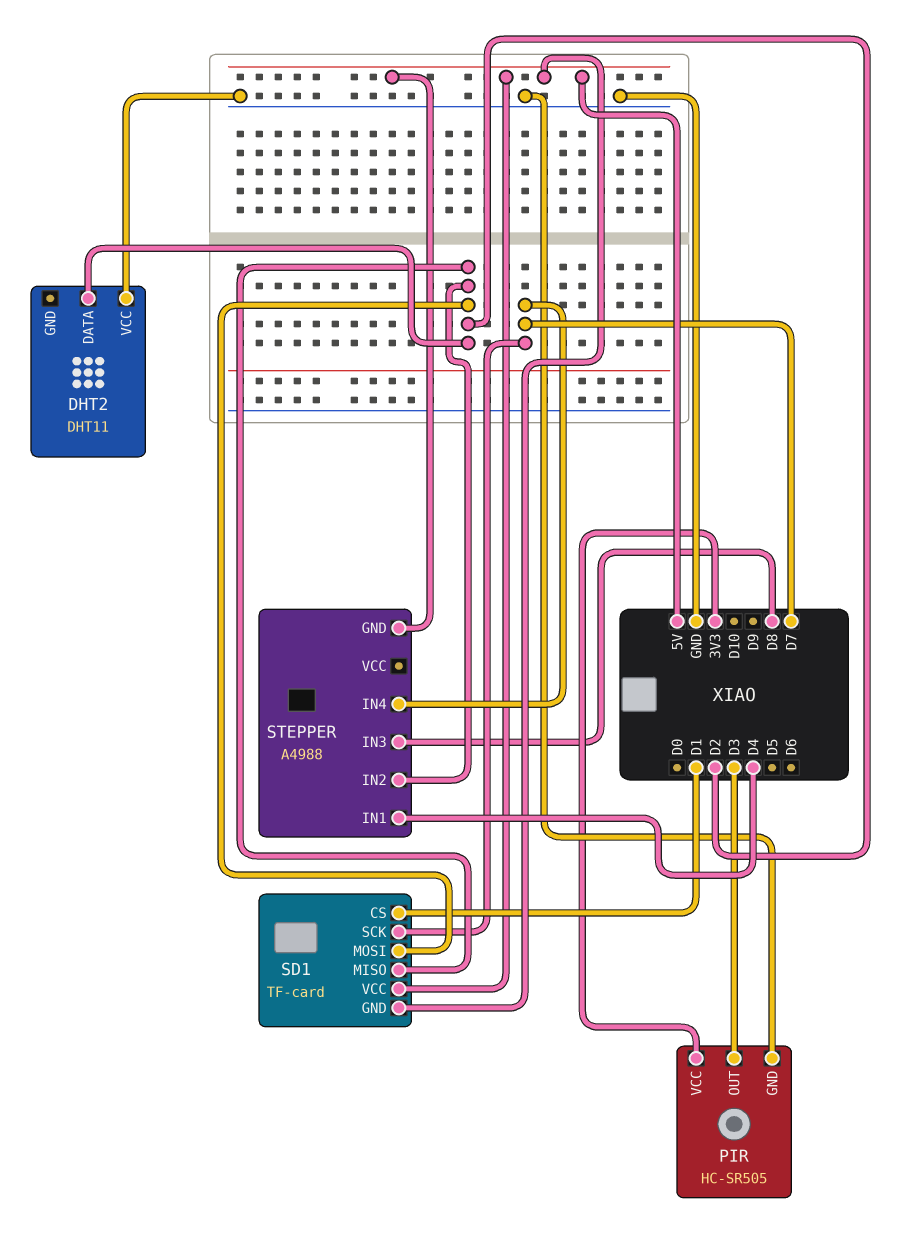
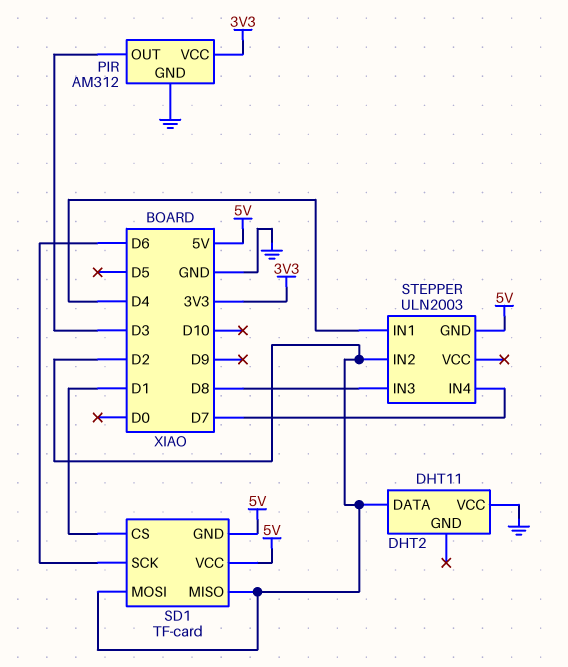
PIR: HC-SR505 -> AM312
SD1 pin SCK: D7 -> D6
STEPPER: A4988 -> ULN2003

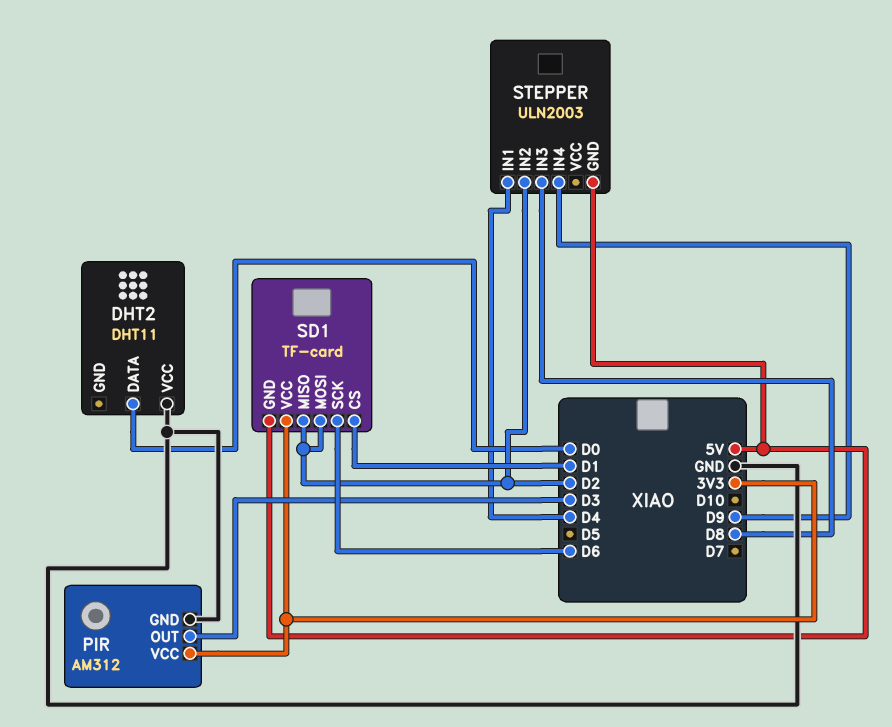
DHT2 pin DATA: D2 -> D0
SD1 pin VCC: 5V -> 3V3
STEPPER pin IN4: D7 -> D9

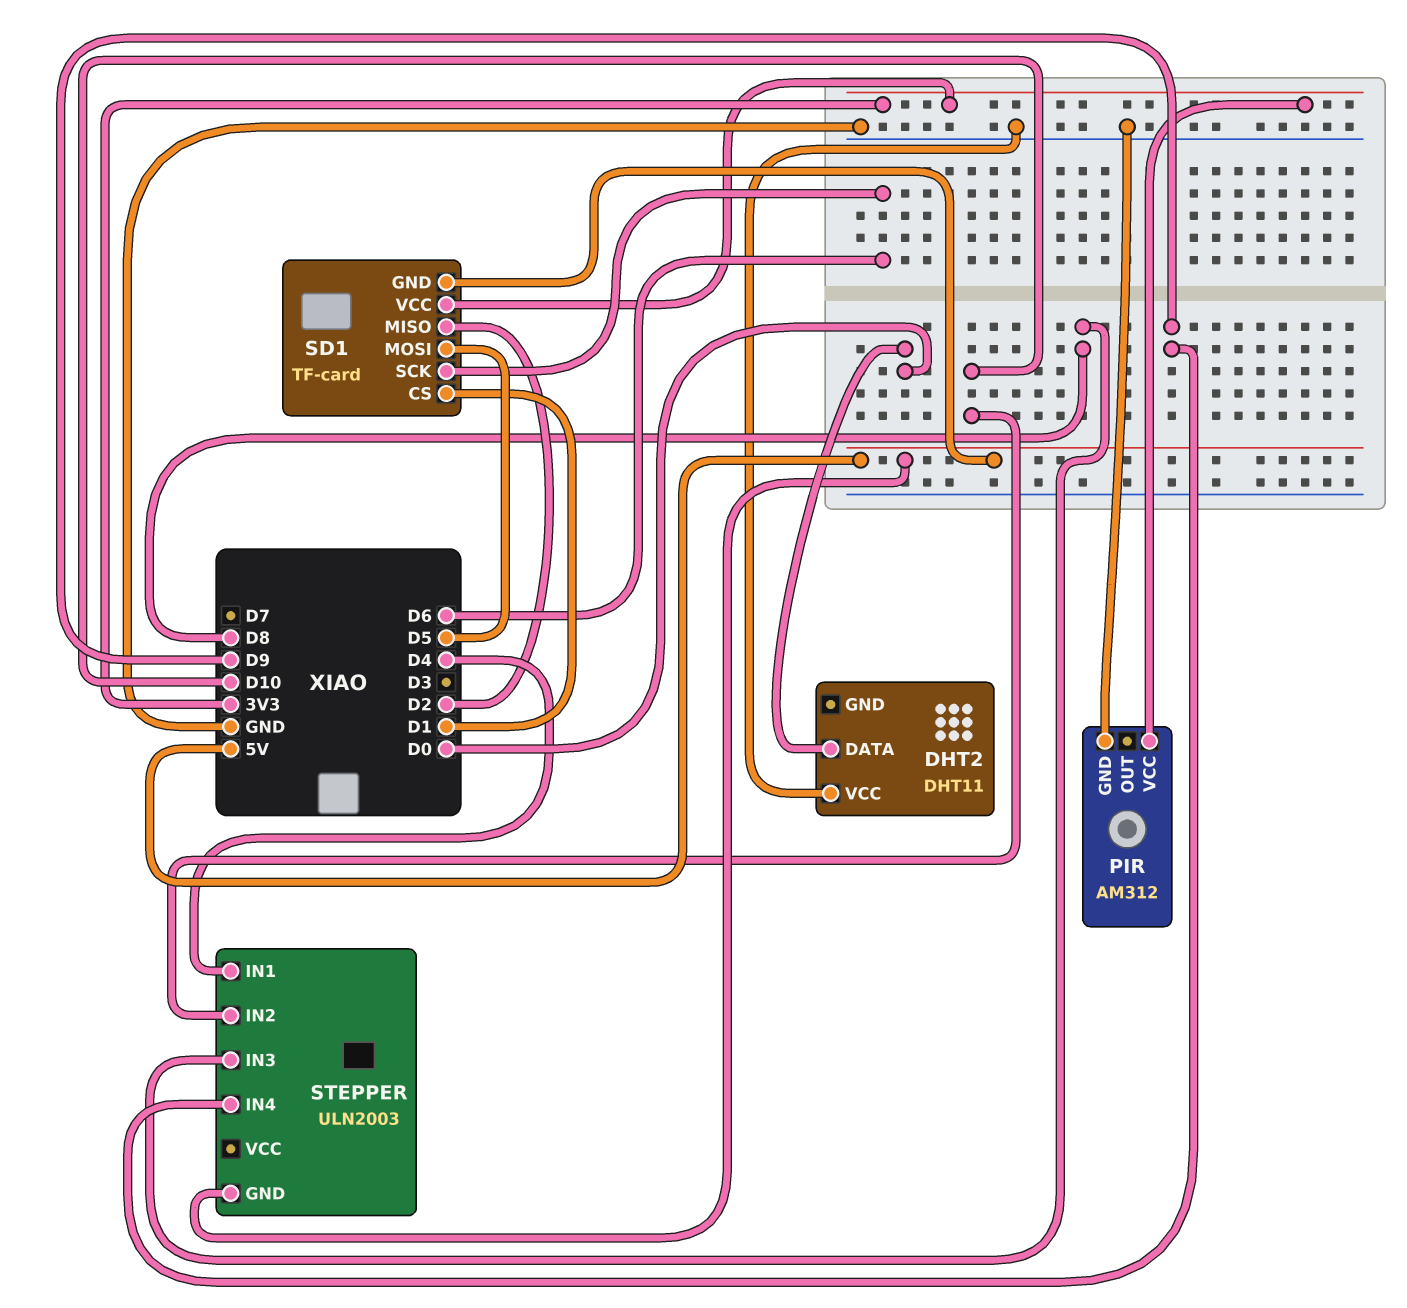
PIR pin OUT: D3 -> none
SD1 pin MOSI: D2 -> D5
STEPPER pin IN2: D2 -> D10

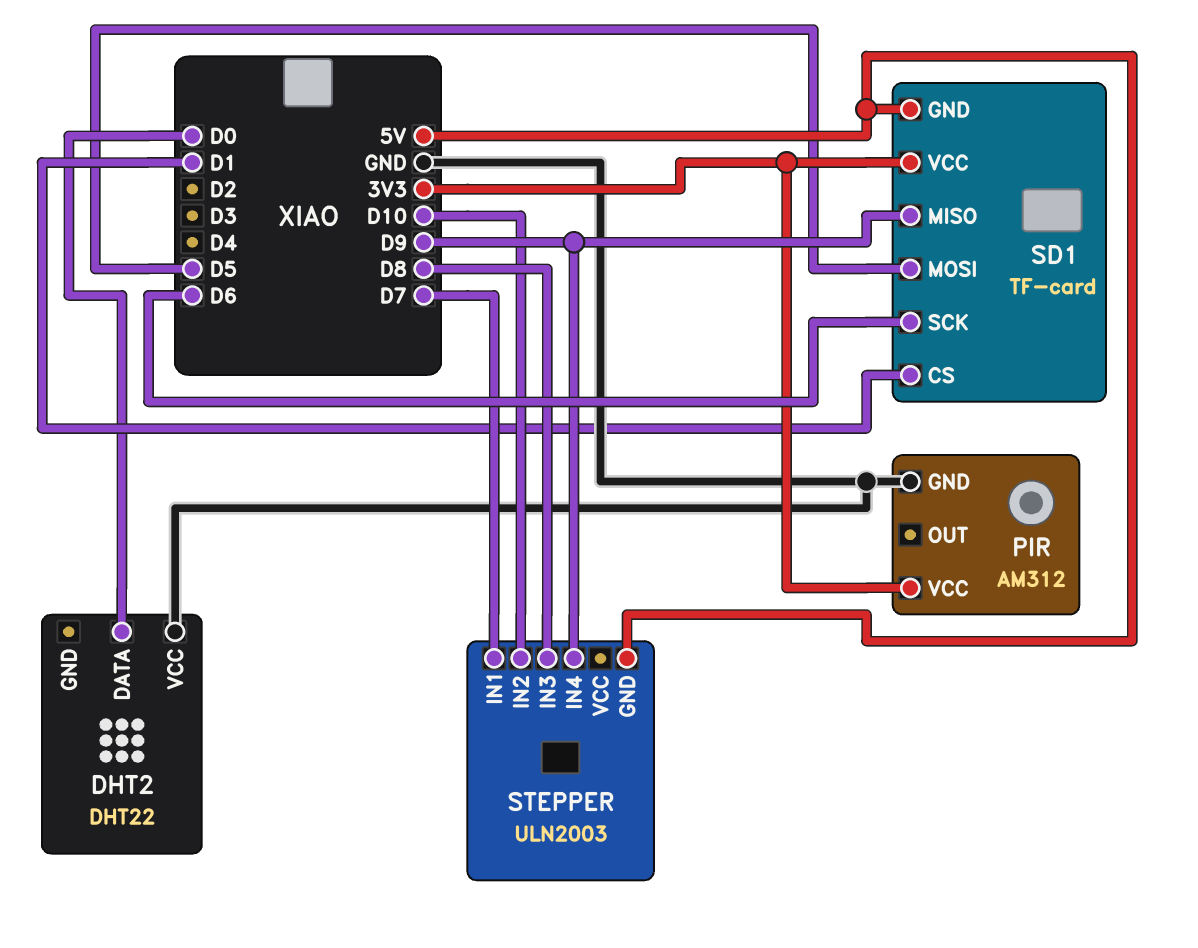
DHT2: DHT11 -> DHT22
SD1 pin MISO: D2 -> D9
STEPPER pin IN1: D4 -> D7

